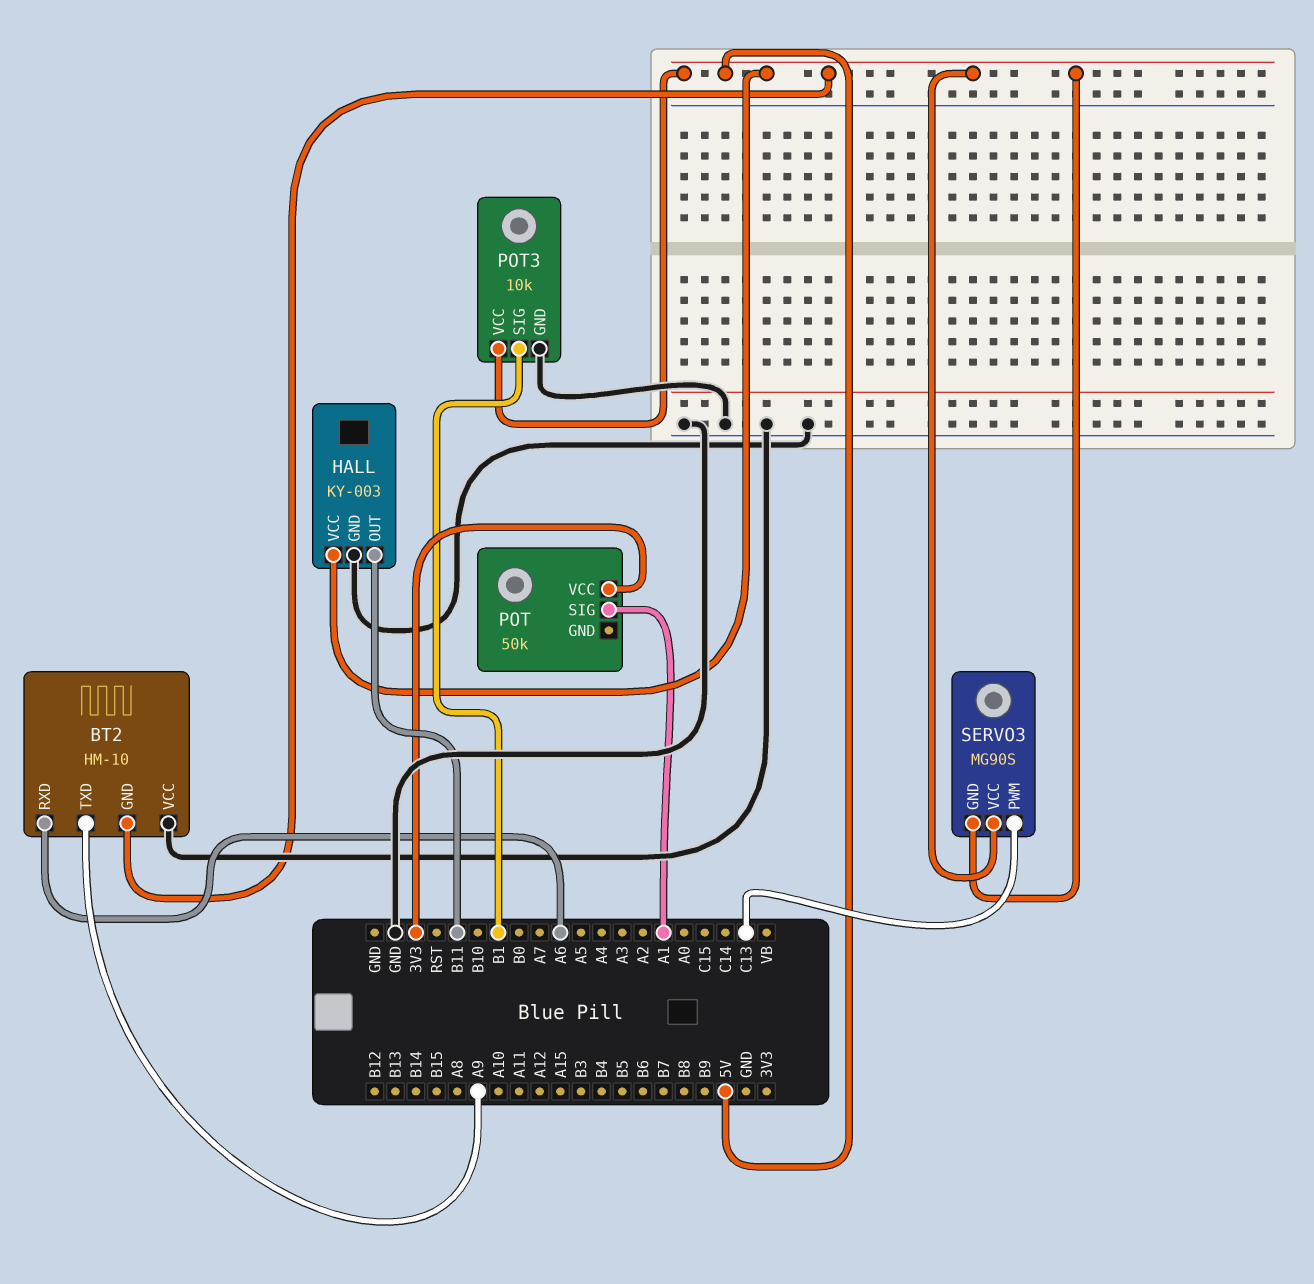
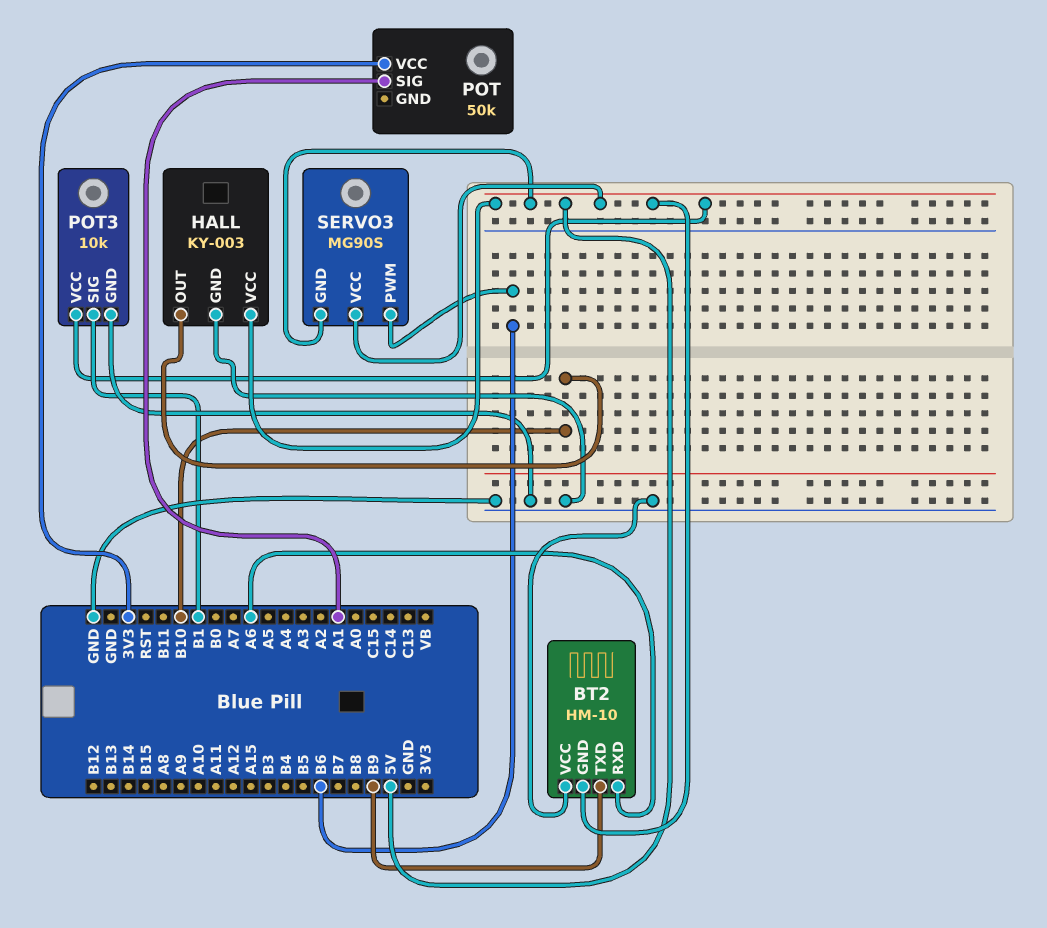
BT2 pin TXD: A9 -> B9
HALL pin OUT: B11 -> B10
SERVO3 pin PWM: C13 -> B6

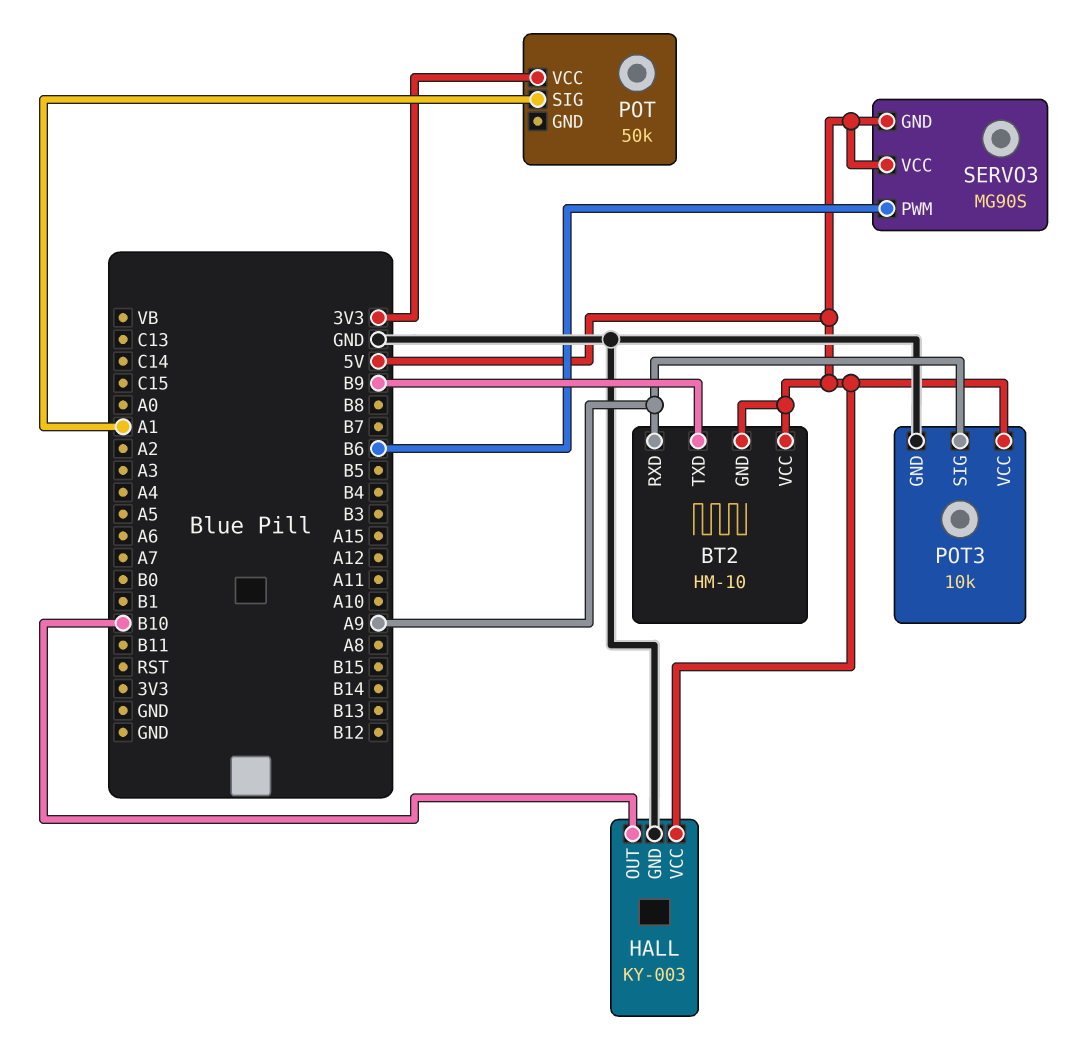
BT2 pin RXD: A6 -> A9
BT2 pin VCC: GND -> 5V
POT3 pin SIG: B1 -> A9

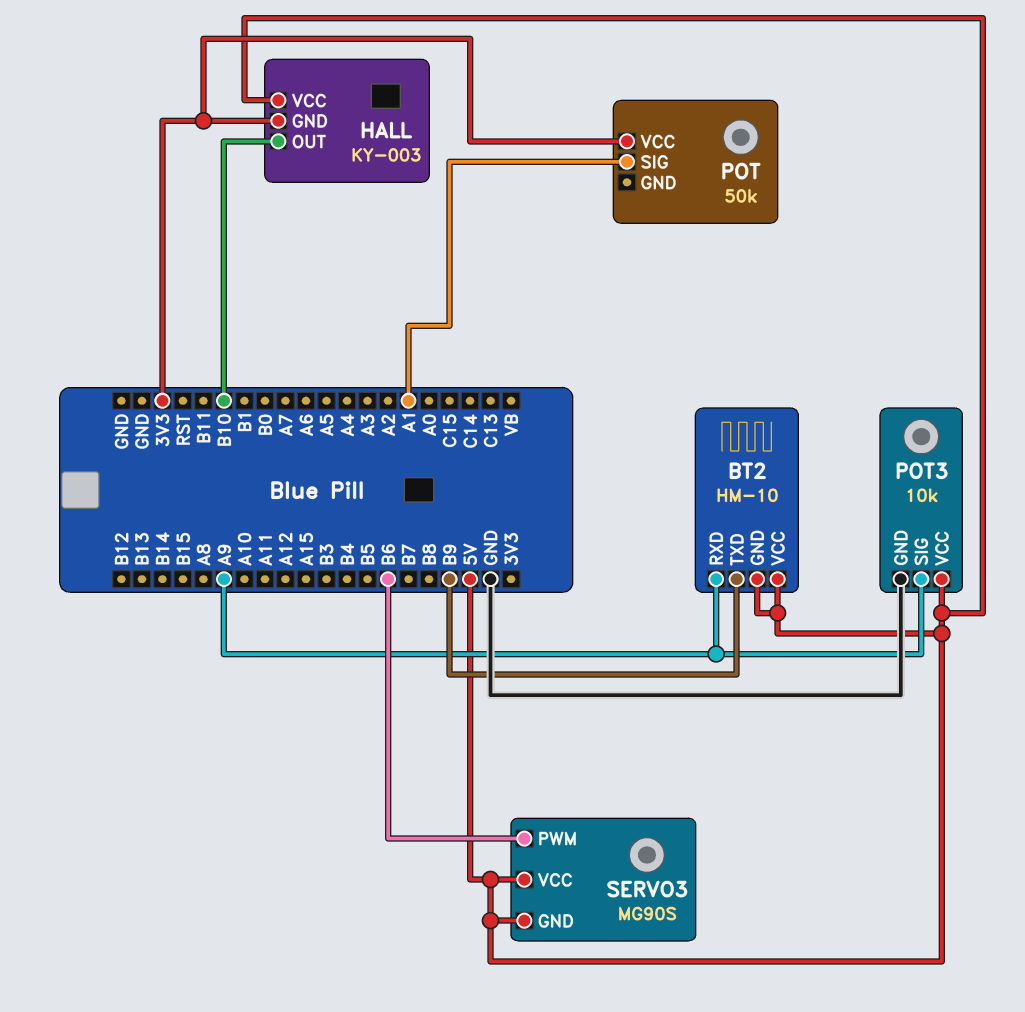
HALL pin GND: GND -> 3V3

